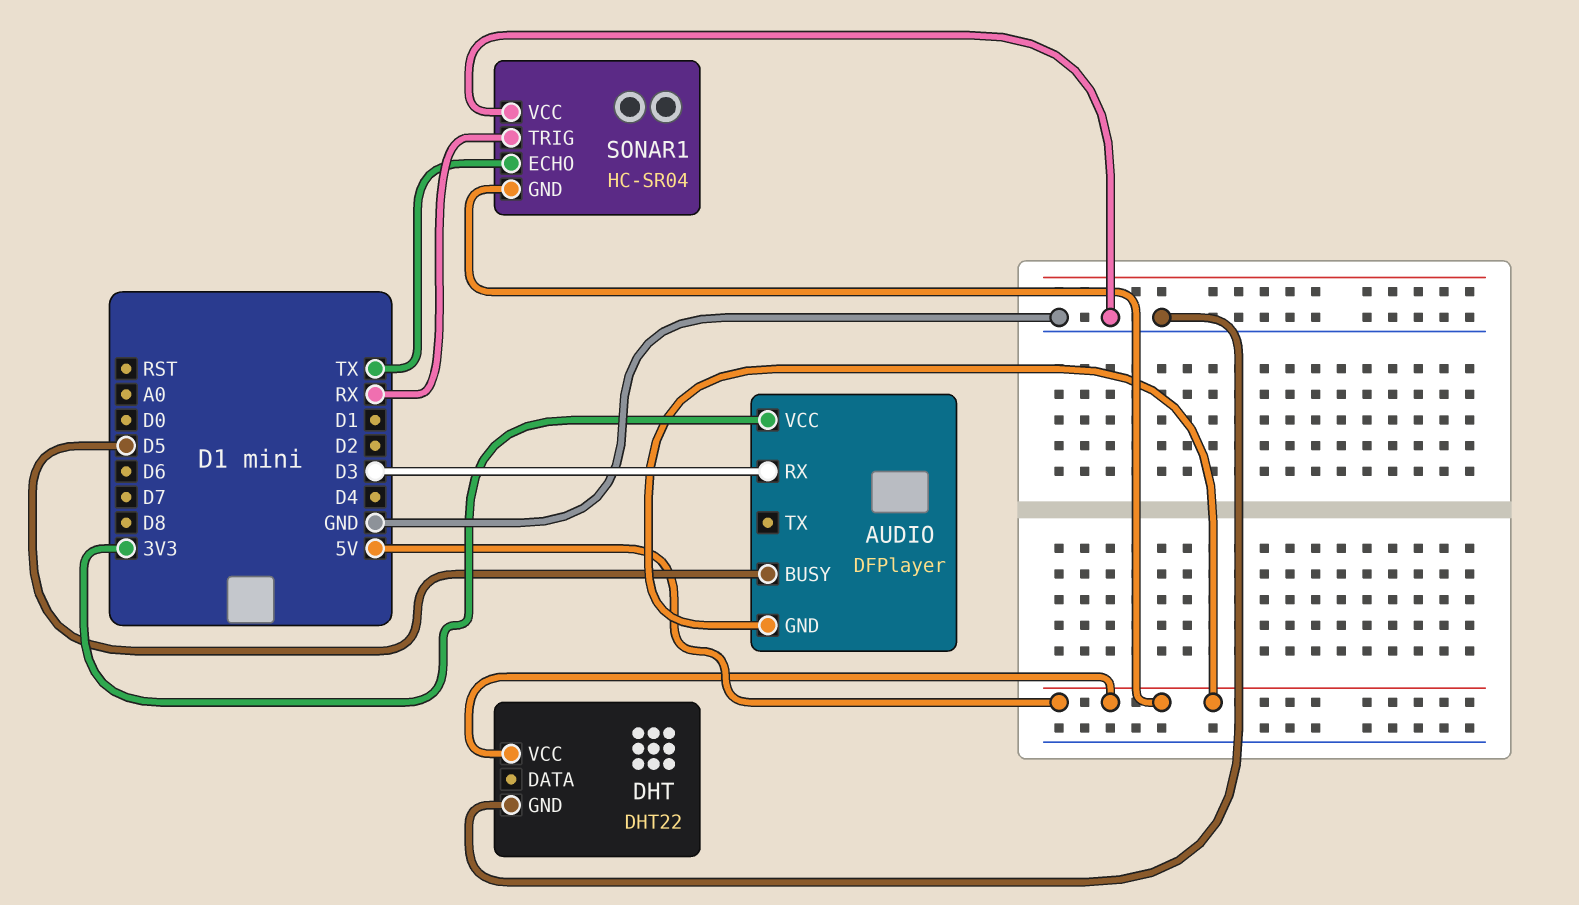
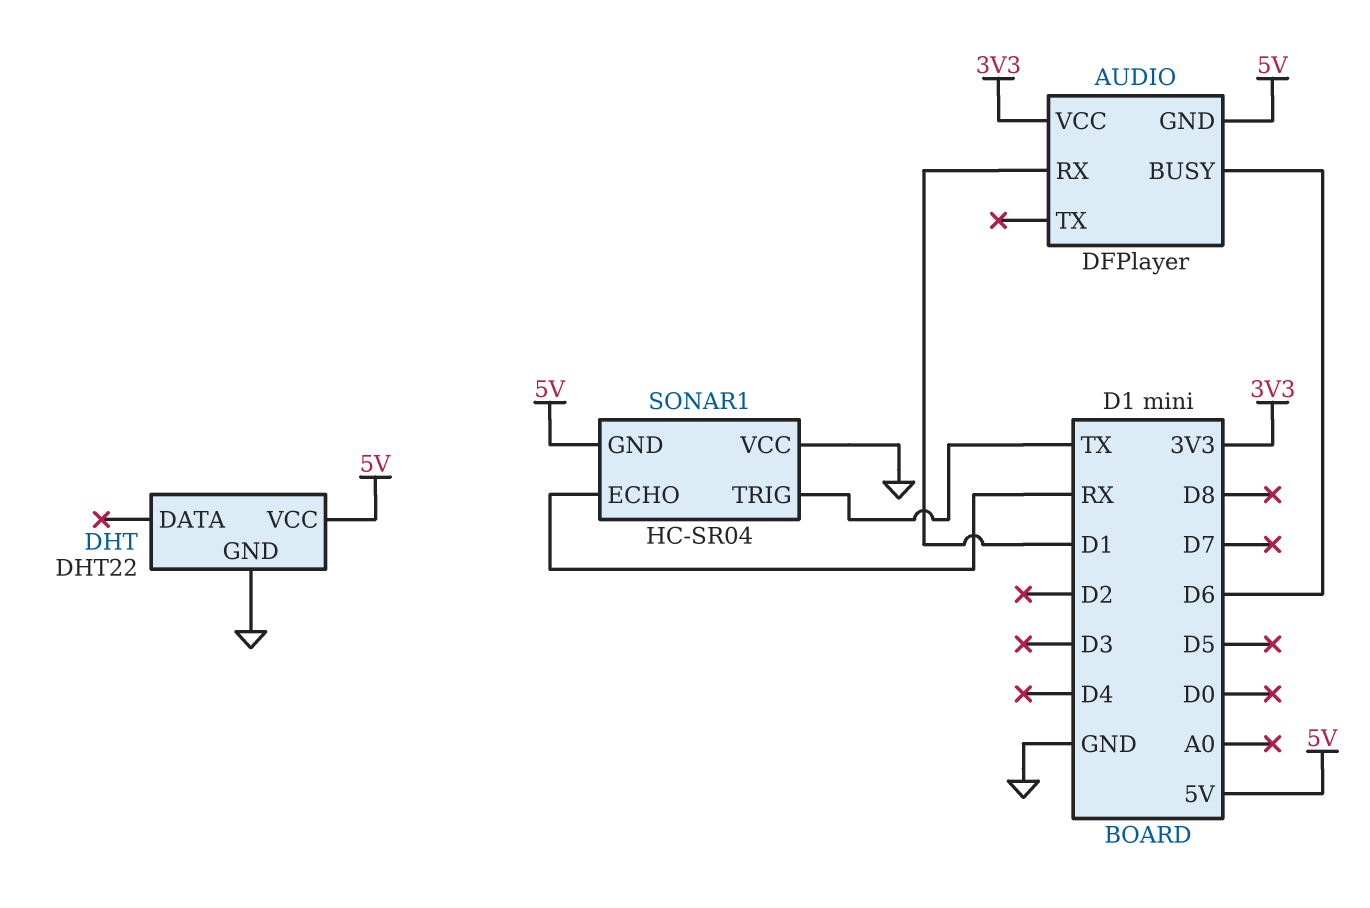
AUDIO pin BUSY: D5 -> D6
AUDIO pin RX: D3 -> D1
SONAR1 pin ECHO: TX -> RX
SONAR1 pin TRIG: RX -> TX

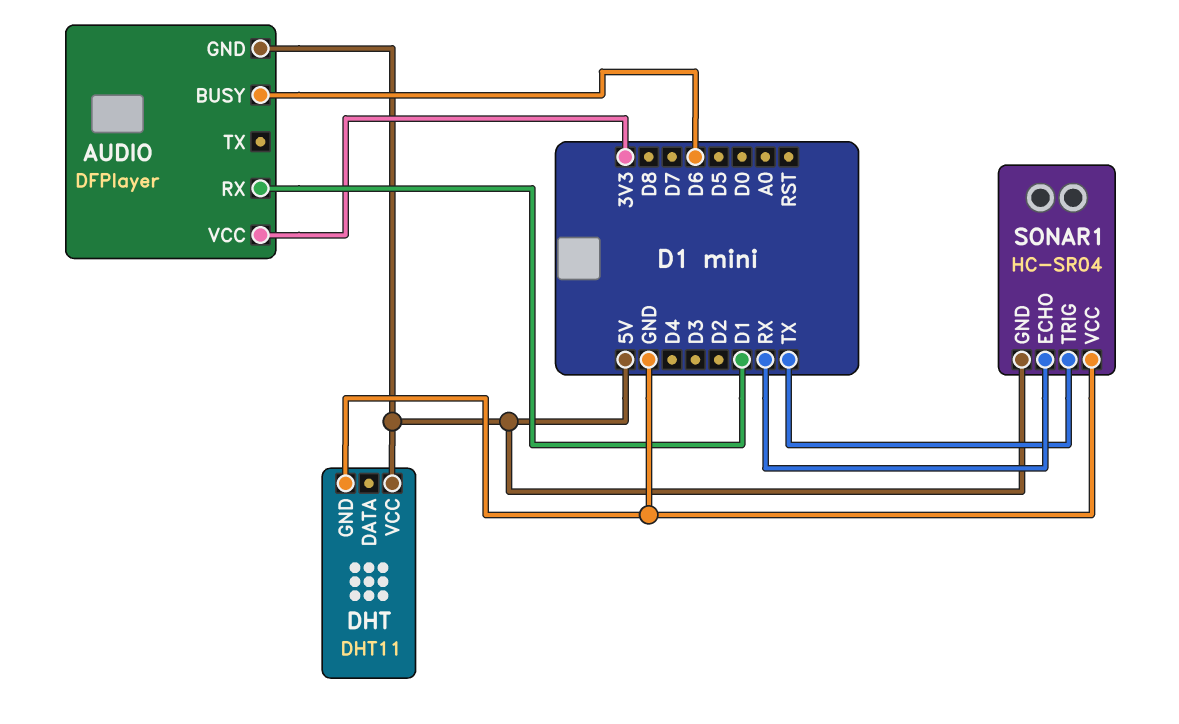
DHT: DHT22 -> DHT11

